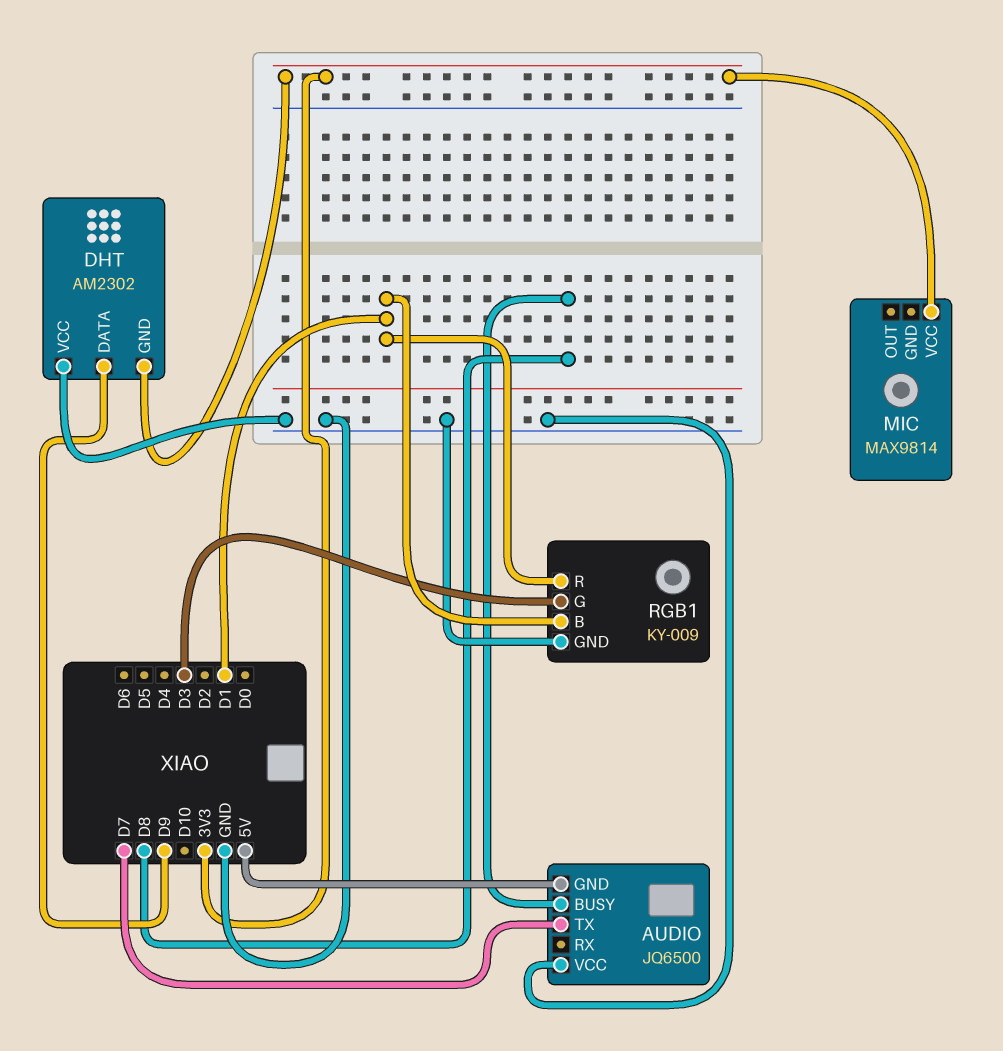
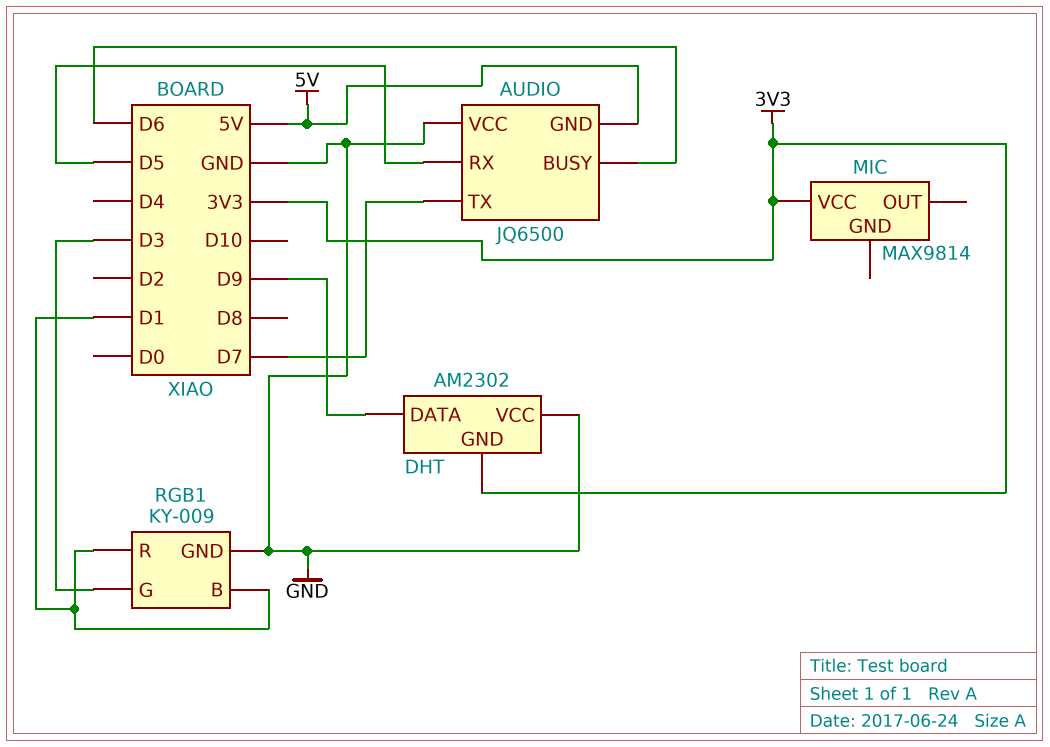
AUDIO pin BUSY: D8 -> D6
AUDIO pin RX: none -> D5

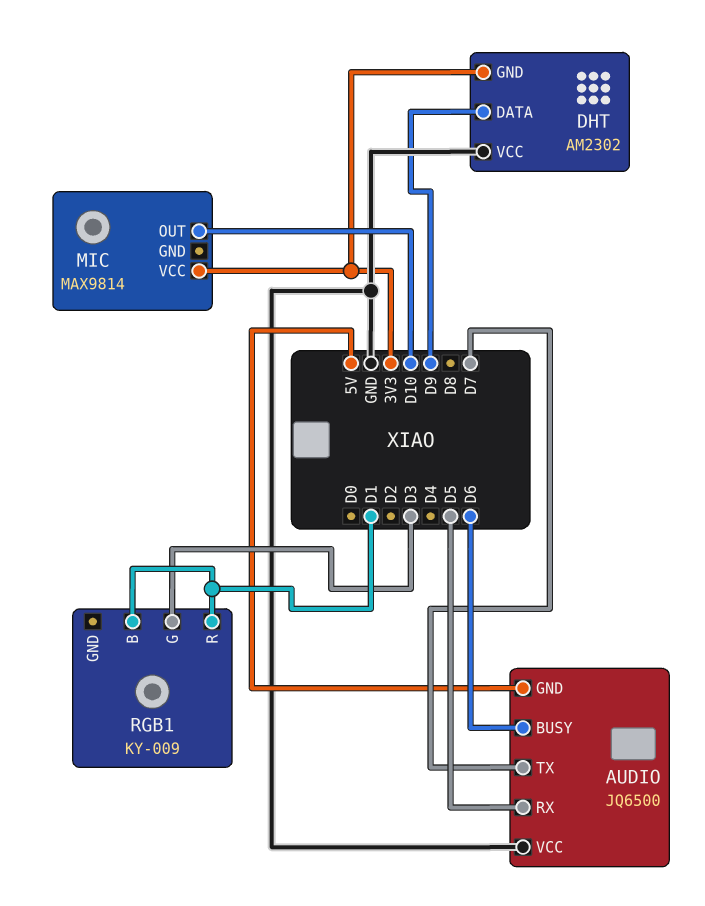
MIC pin OUT: none -> D10
RGB1 pin GND: GND -> none

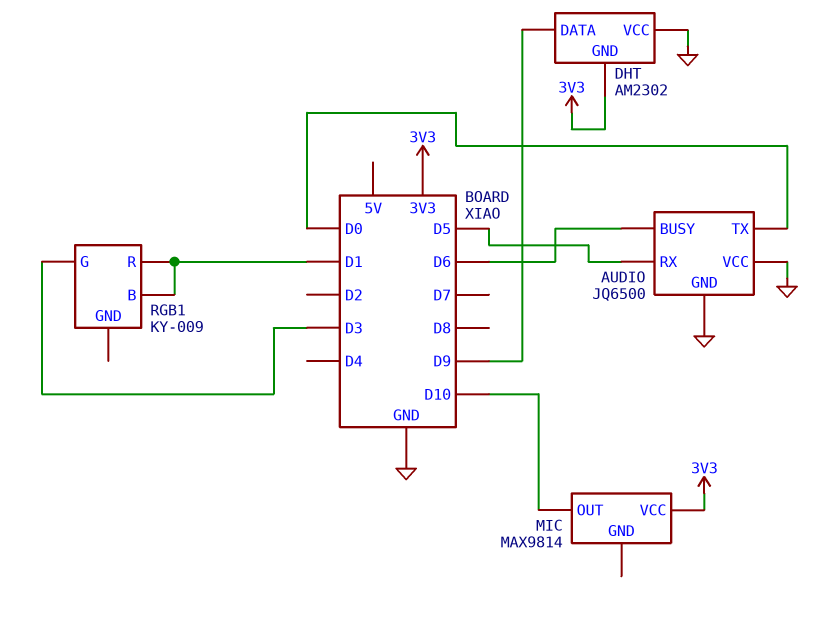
AUDIO pin GND: 5V -> GND
AUDIO pin TX: D7 -> D0

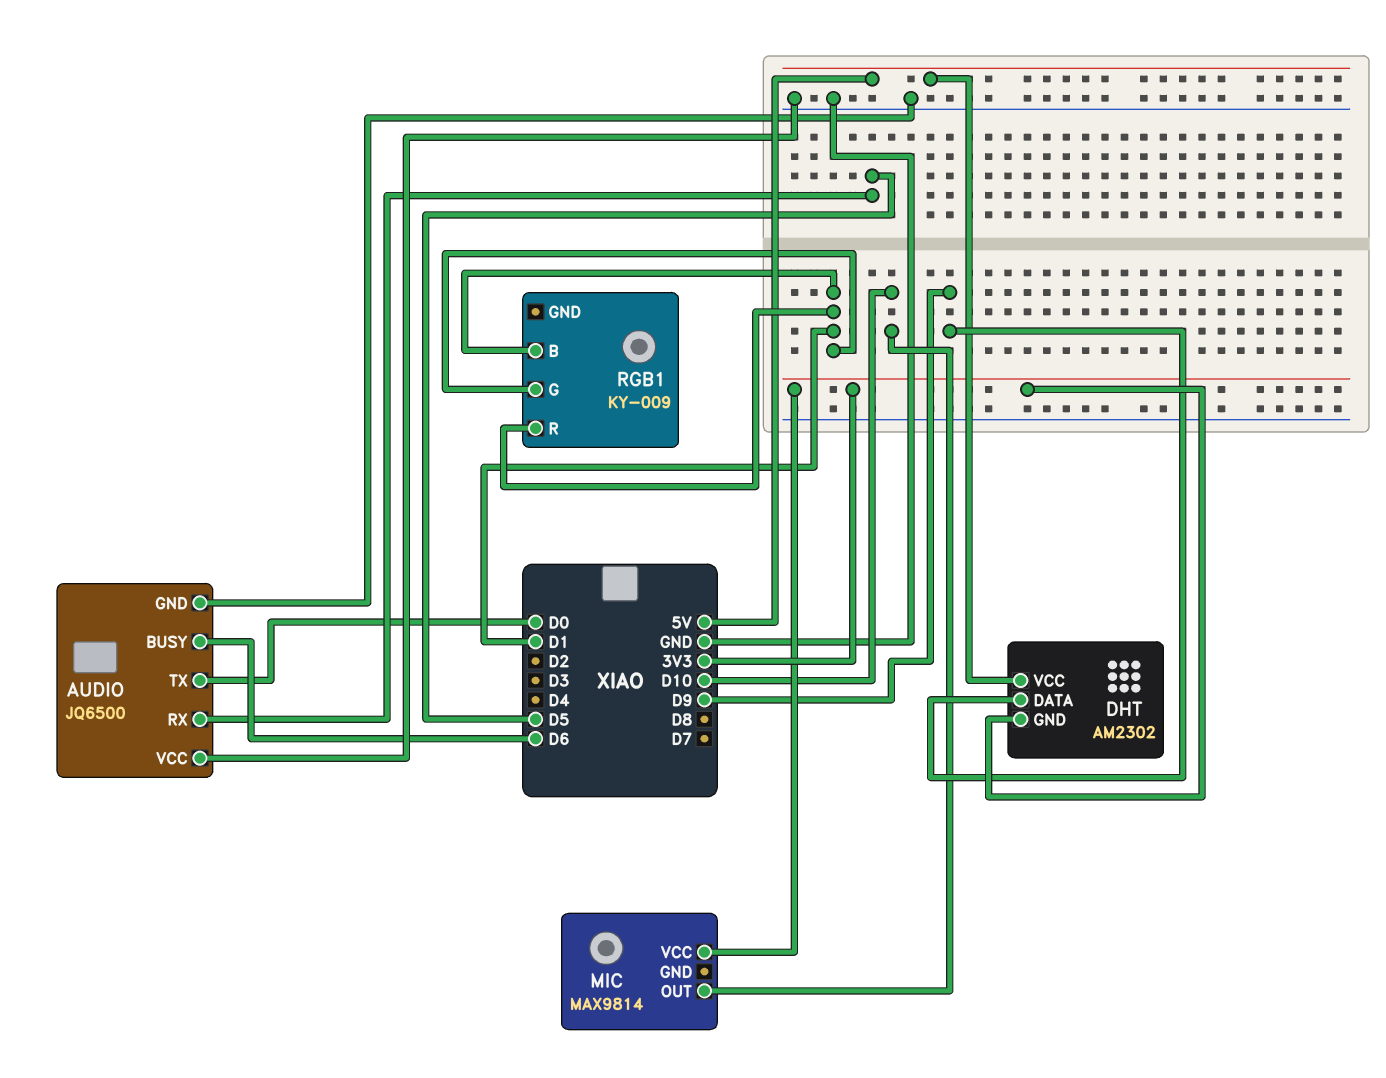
DHT pin VCC: GND -> 5V
RGB1 pin G: D3 -> D1

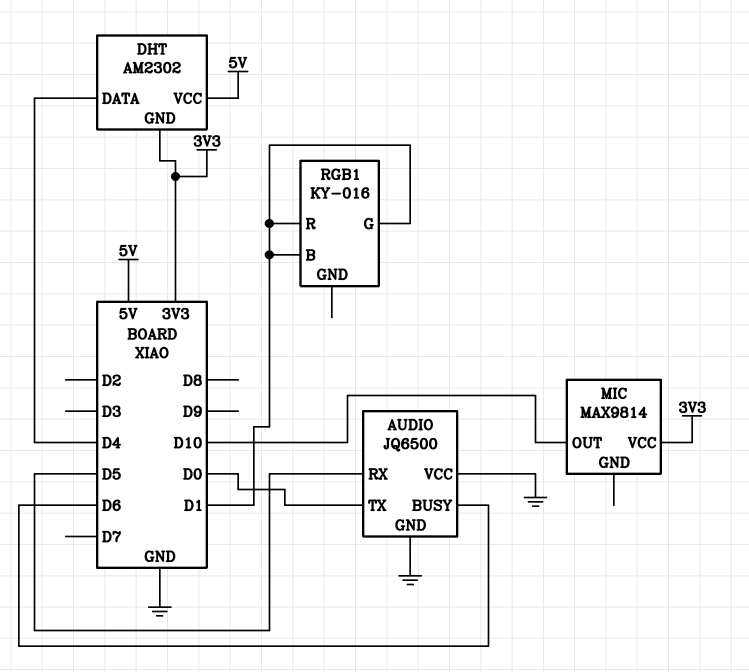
DHT pin DATA: D9 -> D4
RGB1: KY-009 -> KY-016

